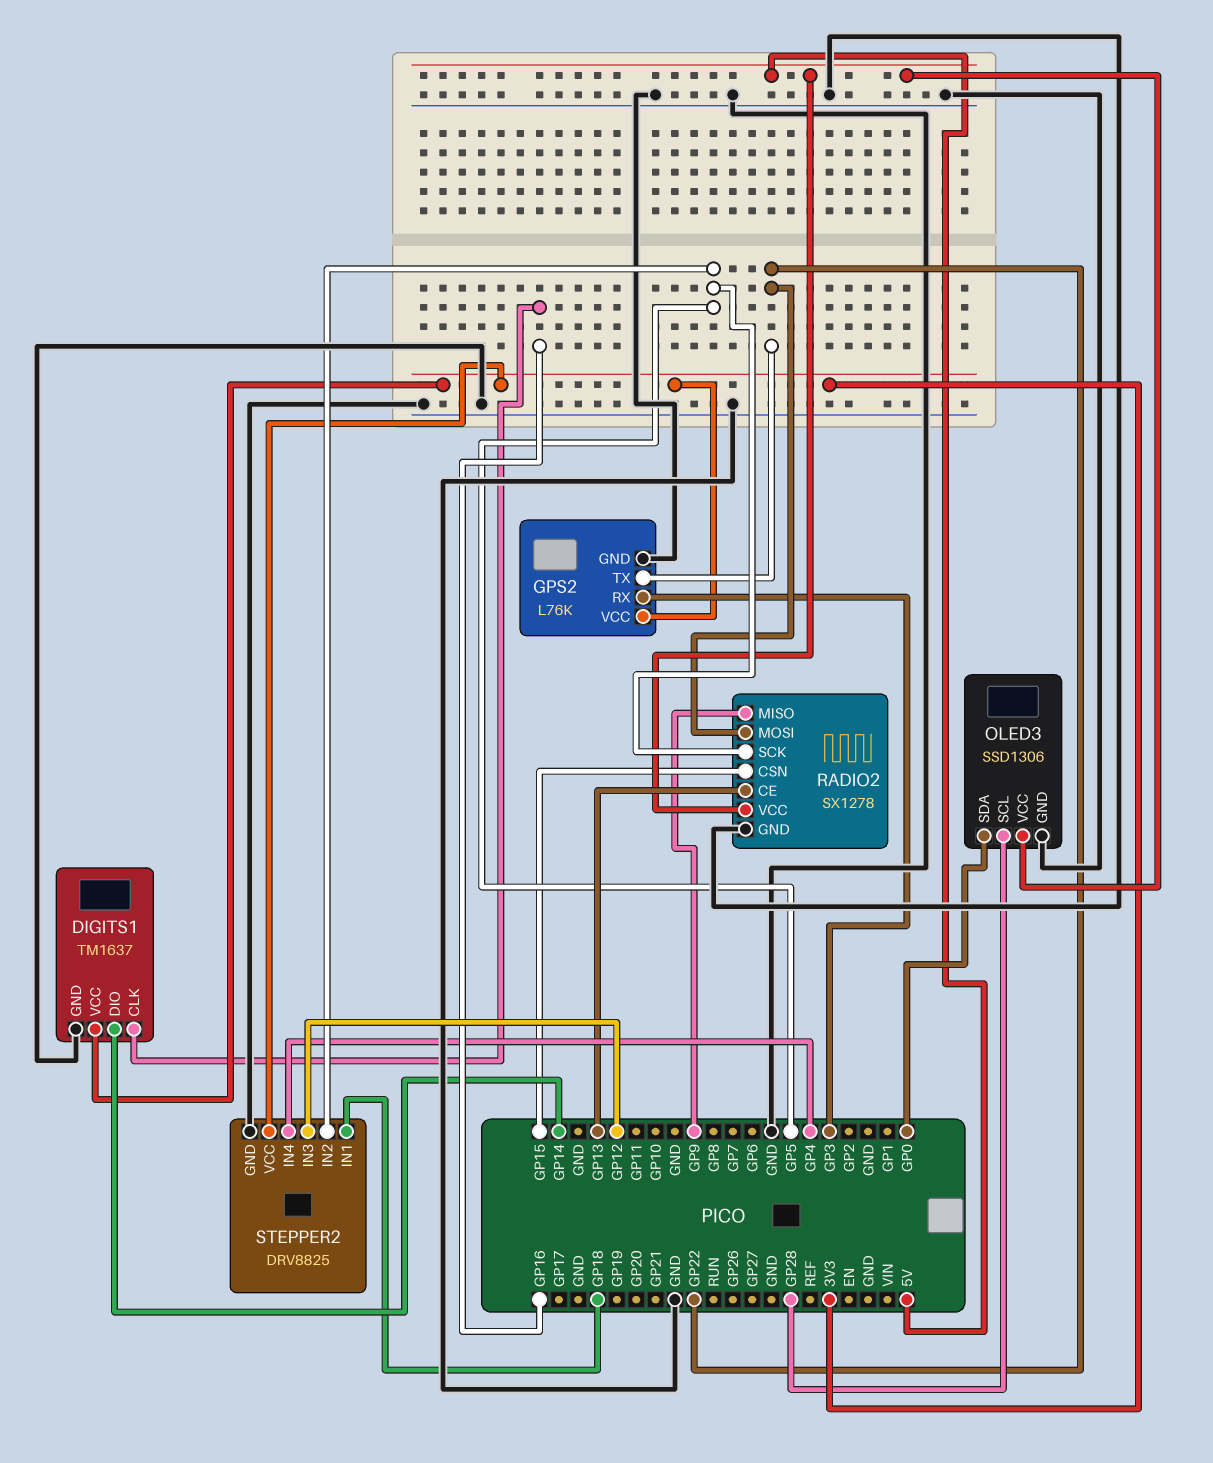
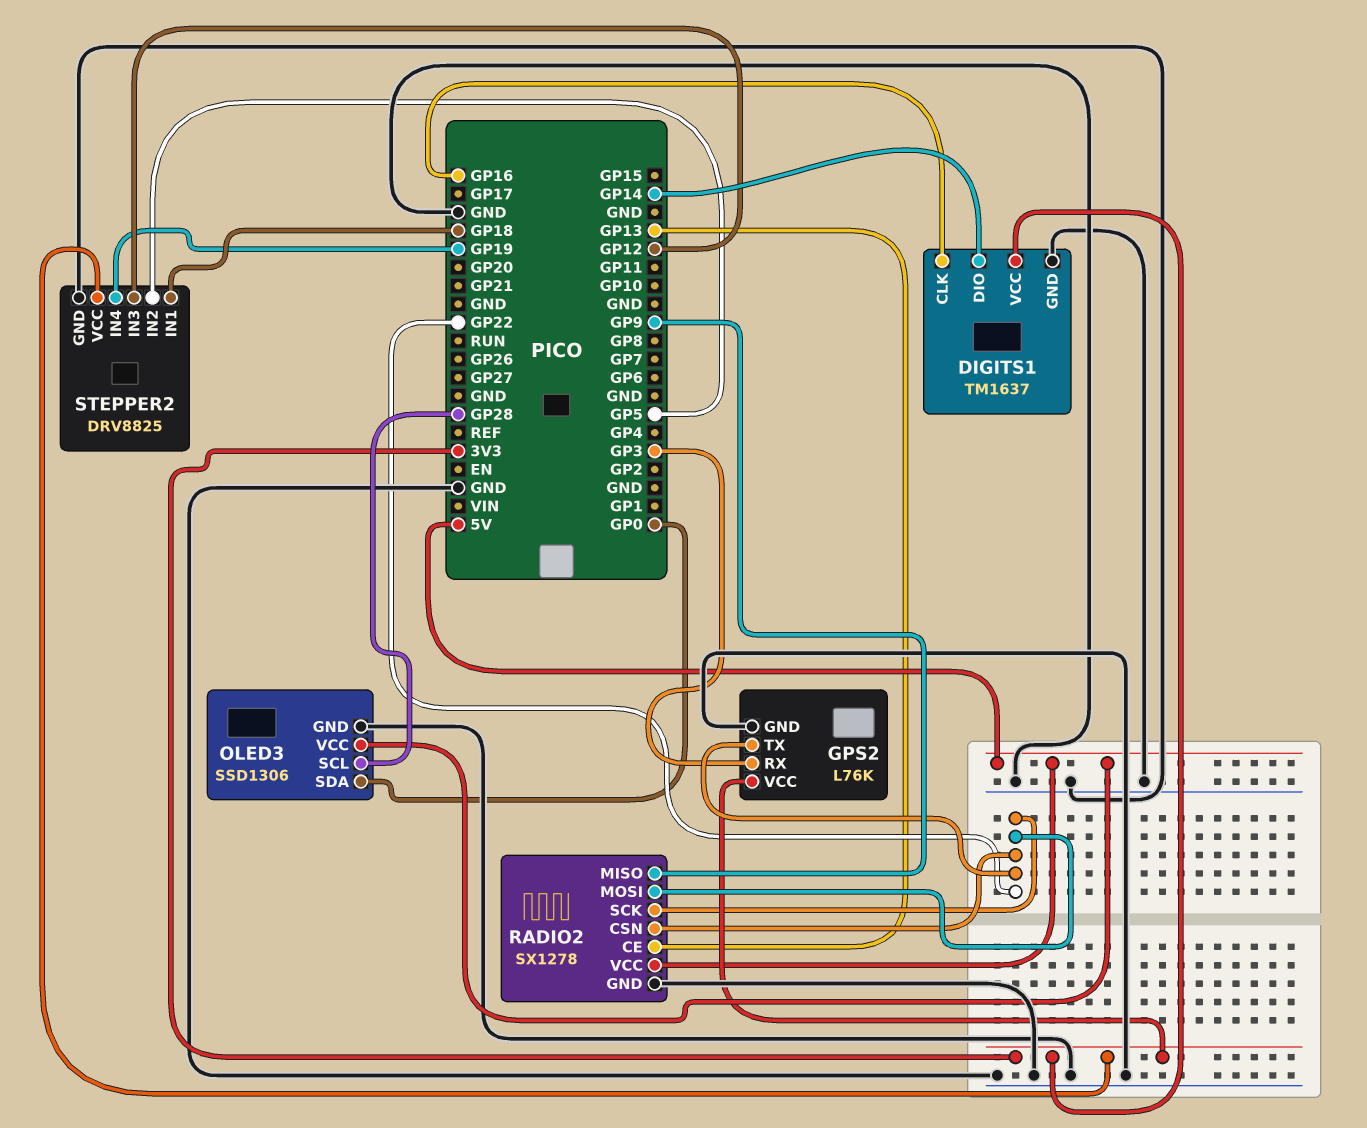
RADIO2 pin CSN: GP15 -> GP22
RADIO2 pin SCK: GP5 -> GP22
STEPPER2 pin IN4: GP4 -> GP19

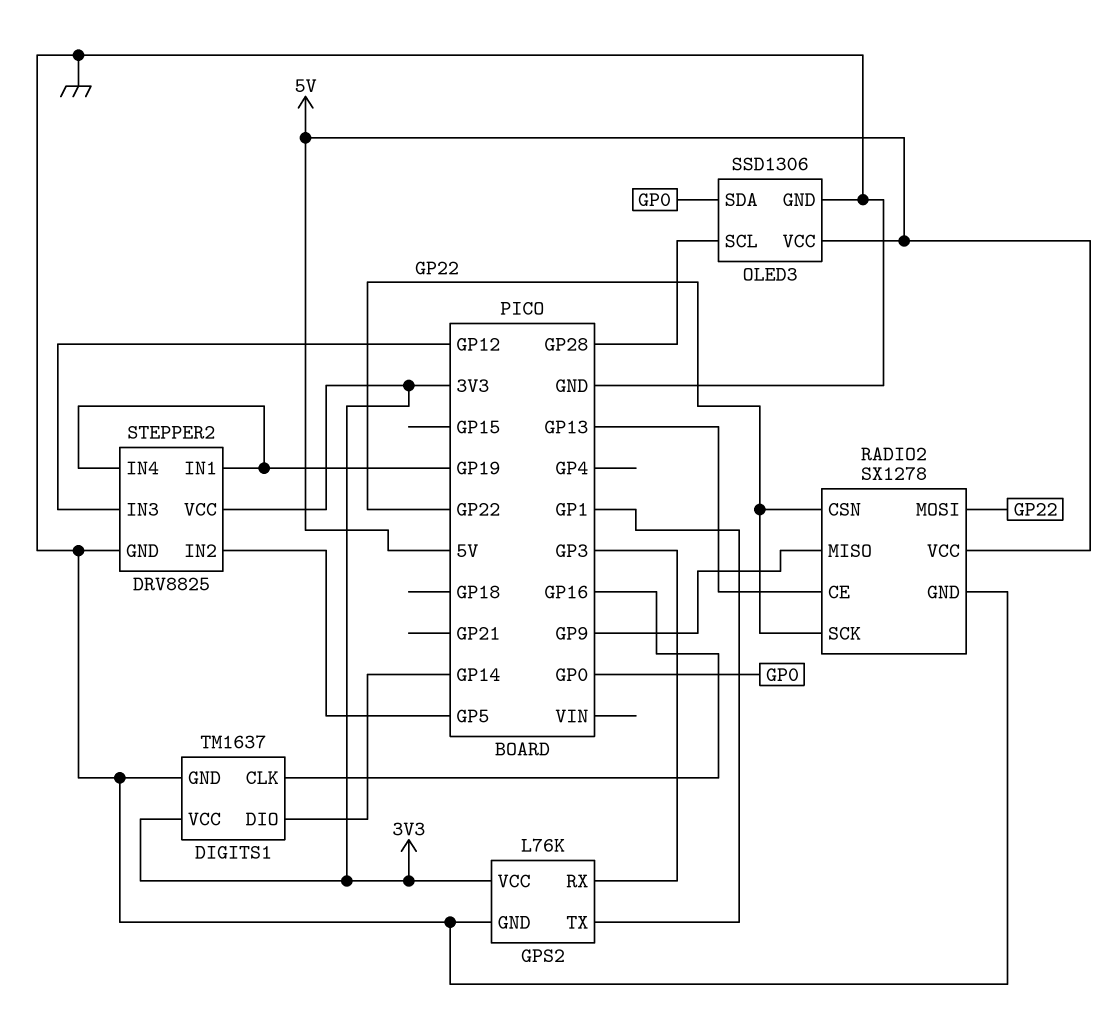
GPS2 pin TX: GP22 -> GP1
STEPPER2 pin IN1: GP18 -> GP19

